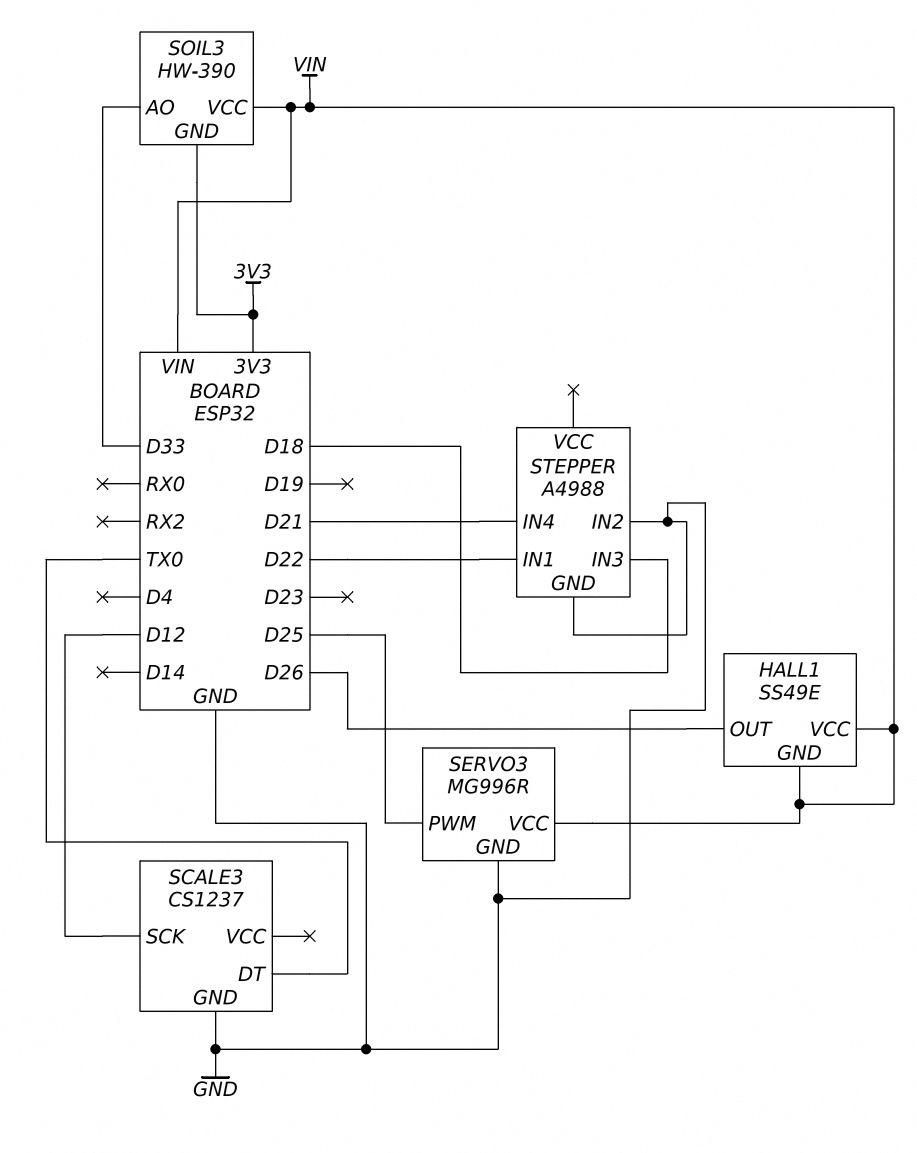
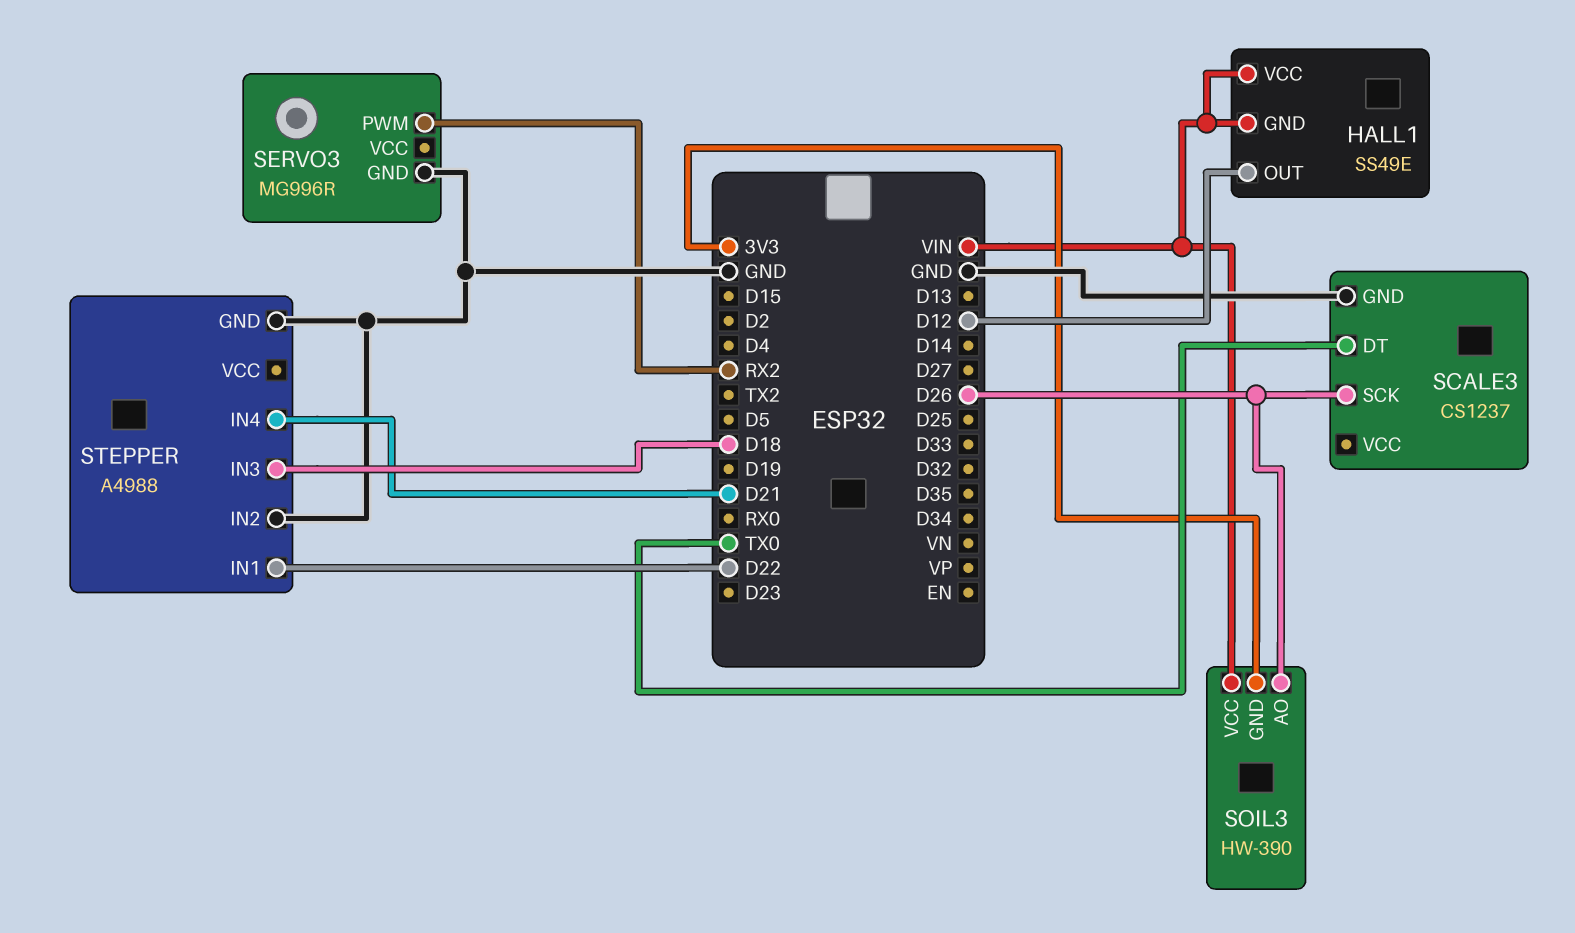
HALL1 pin OUT: D26 -> D12
SCALE3 pin SCK: D12 -> D26
SERVO3 pin PWM: D25 -> RX2
SERVO3 pin VCC: VIN -> none
SOIL3 pin AO: D33 -> D26

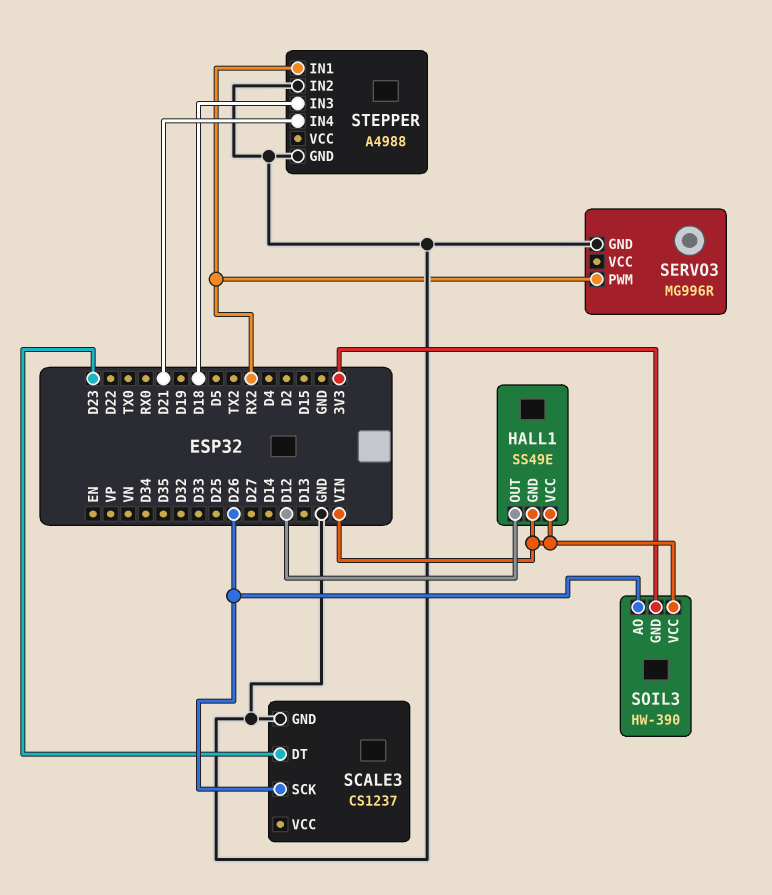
SCALE3 pin DT: TX0 -> D23
STEPPER pin IN1: D22 -> RX2

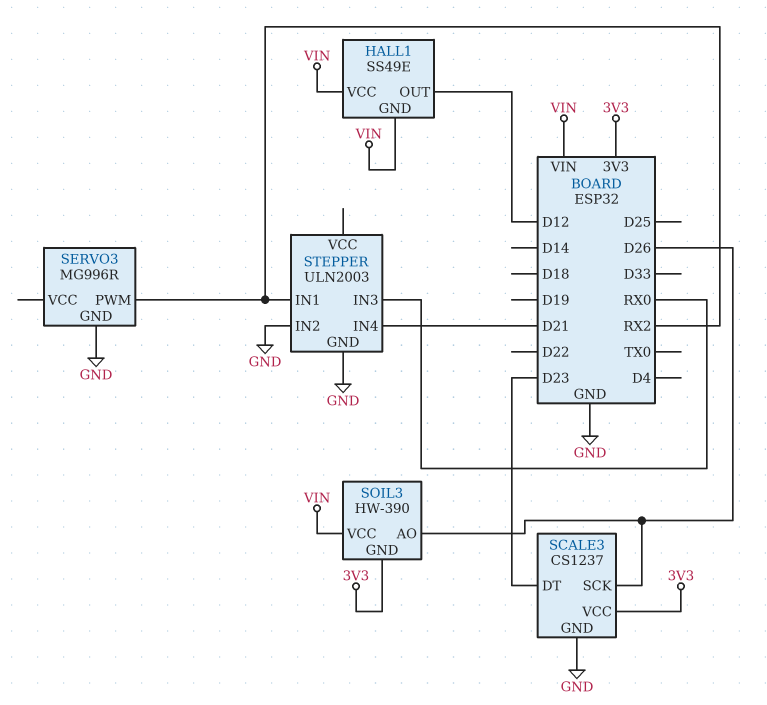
SCALE3 pin VCC: none -> 3V3
STEPPER: A4988 -> ULN2003
STEPPER pin IN3: D18 -> RX0

